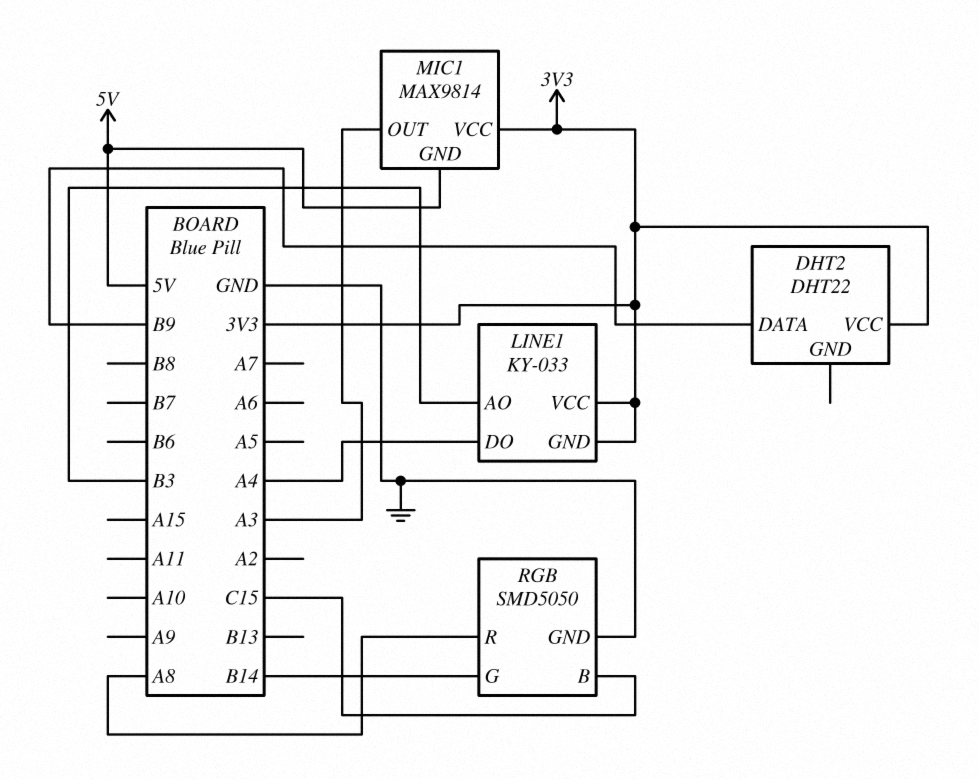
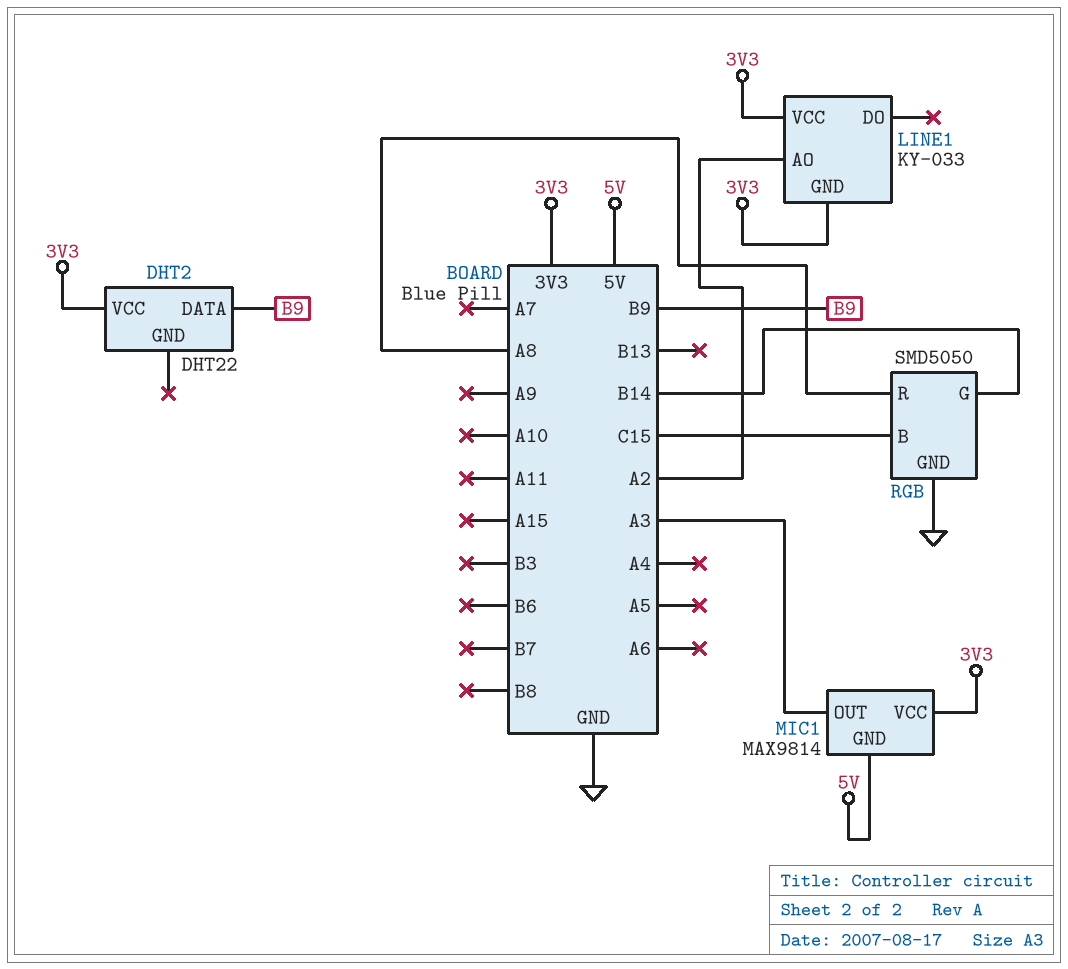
LINE1 pin AO: B3 -> A2
LINE1 pin DO: A4 -> none

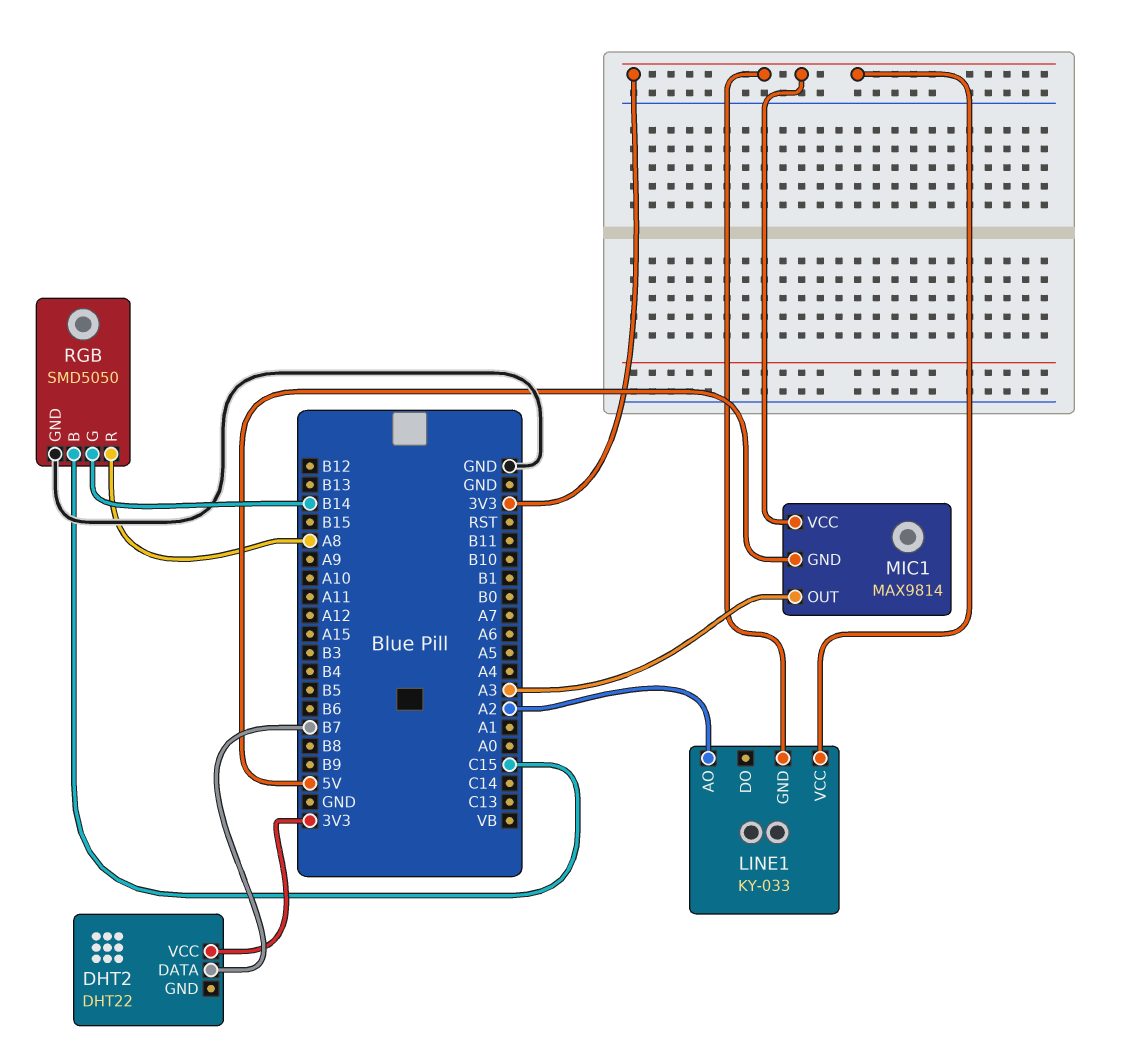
DHT2 pin DATA: B9 -> B7

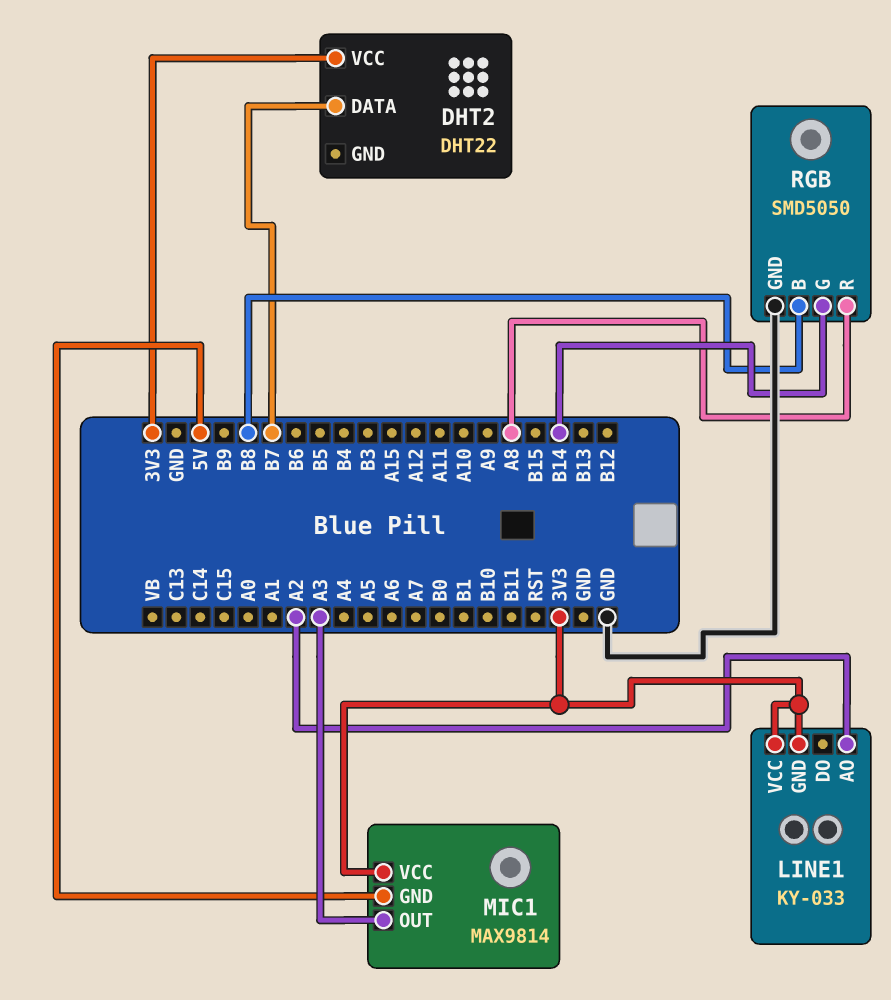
RGB pin B: C15 -> B8

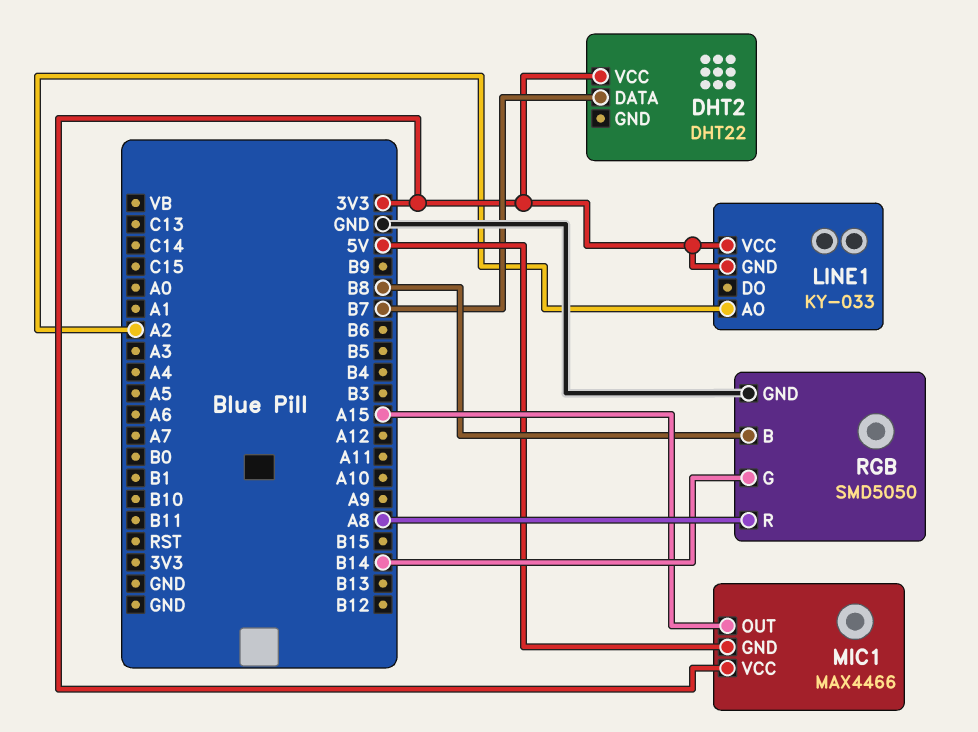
MIC1: MAX9814 -> MAX4466
MIC1 pin OUT: A3 -> A15

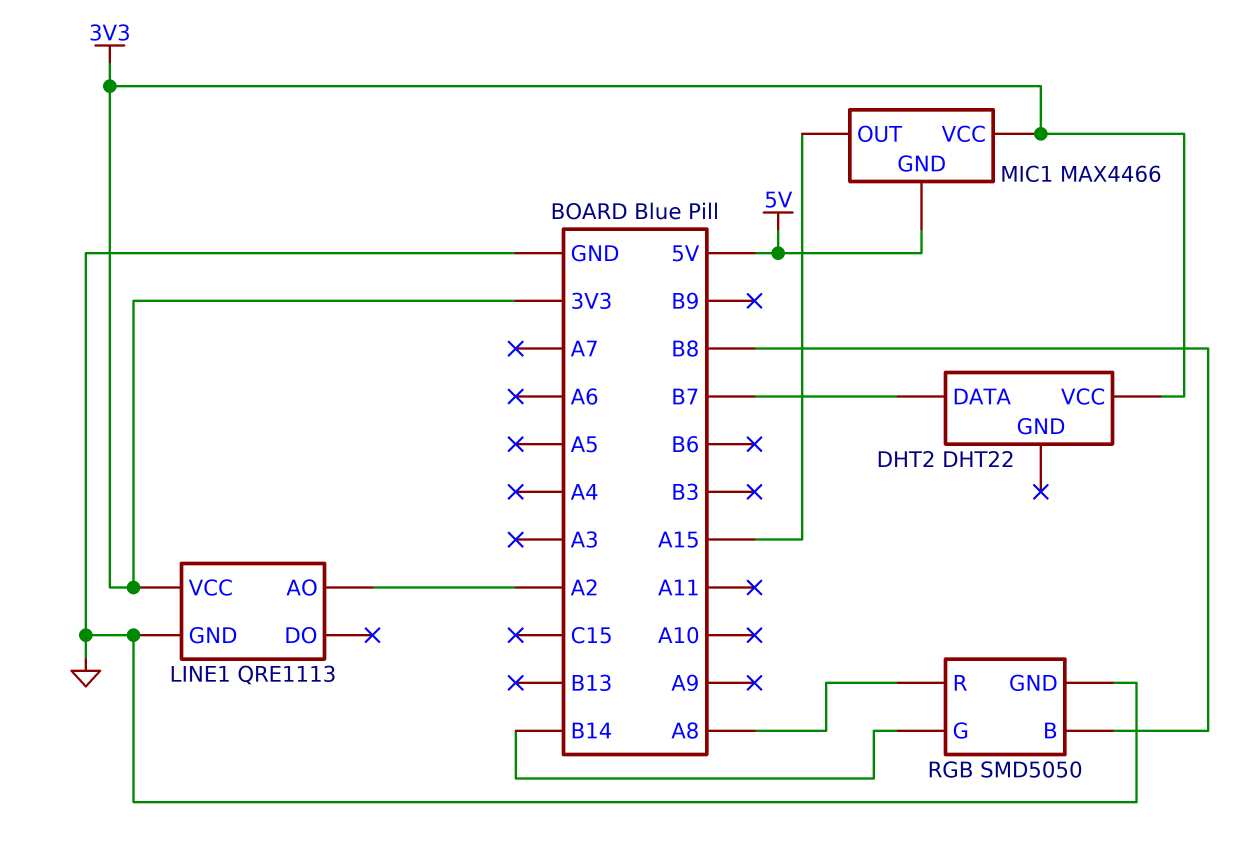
LINE1: KY-033 -> QRE1113
LINE1 pin GND: 3V3 -> GND

